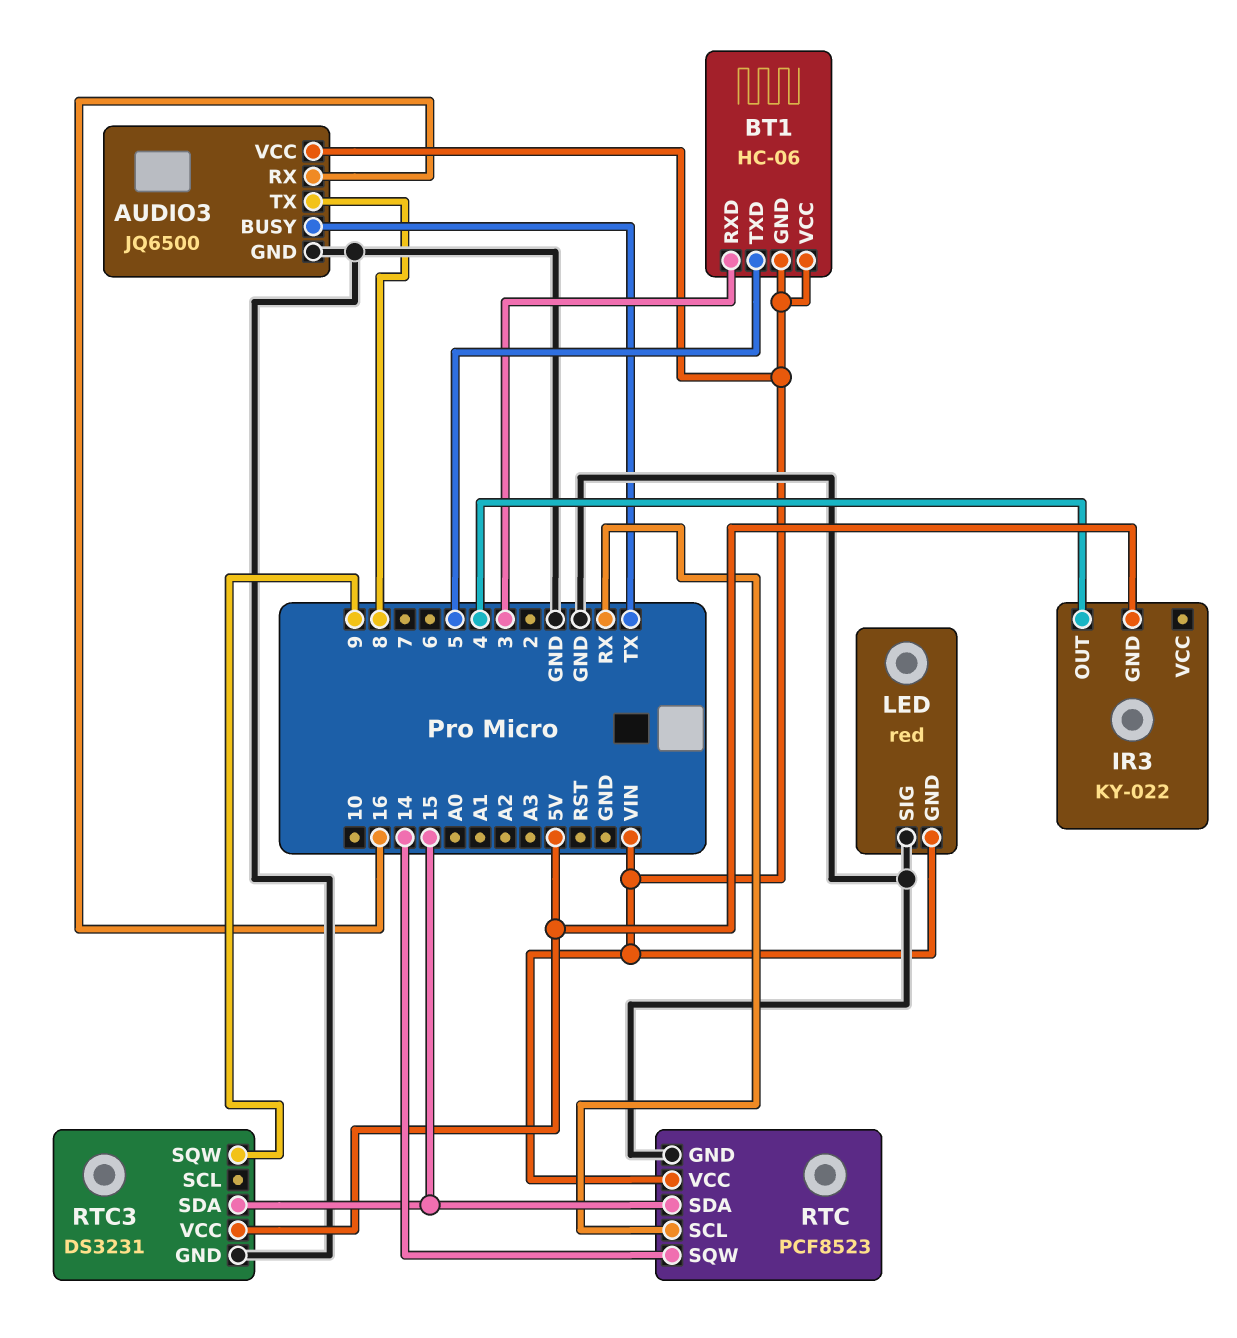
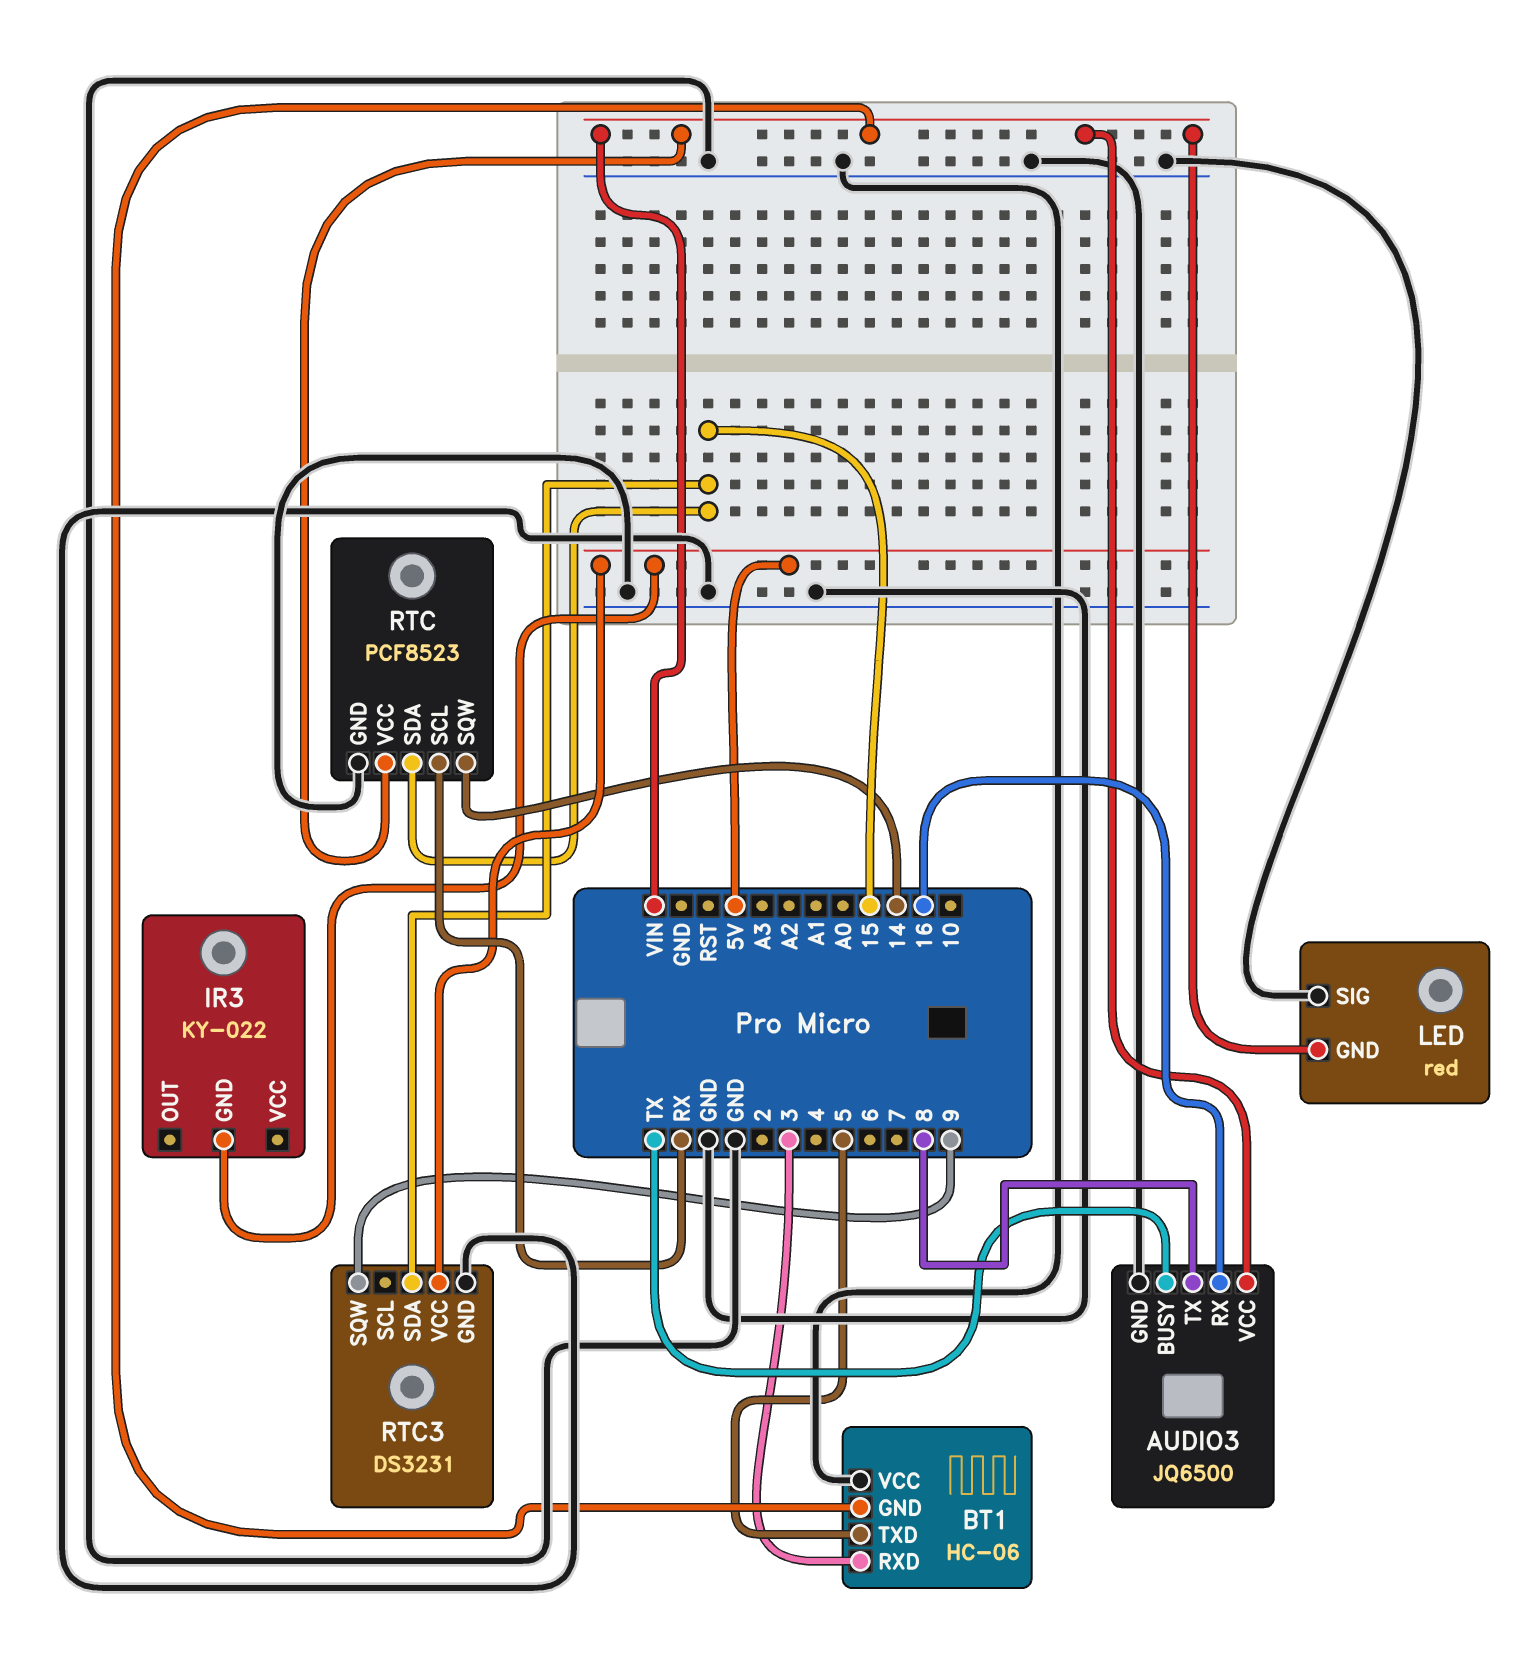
BT1 pin VCC: VIN -> GND
IR3 pin OUT: 4 -> none

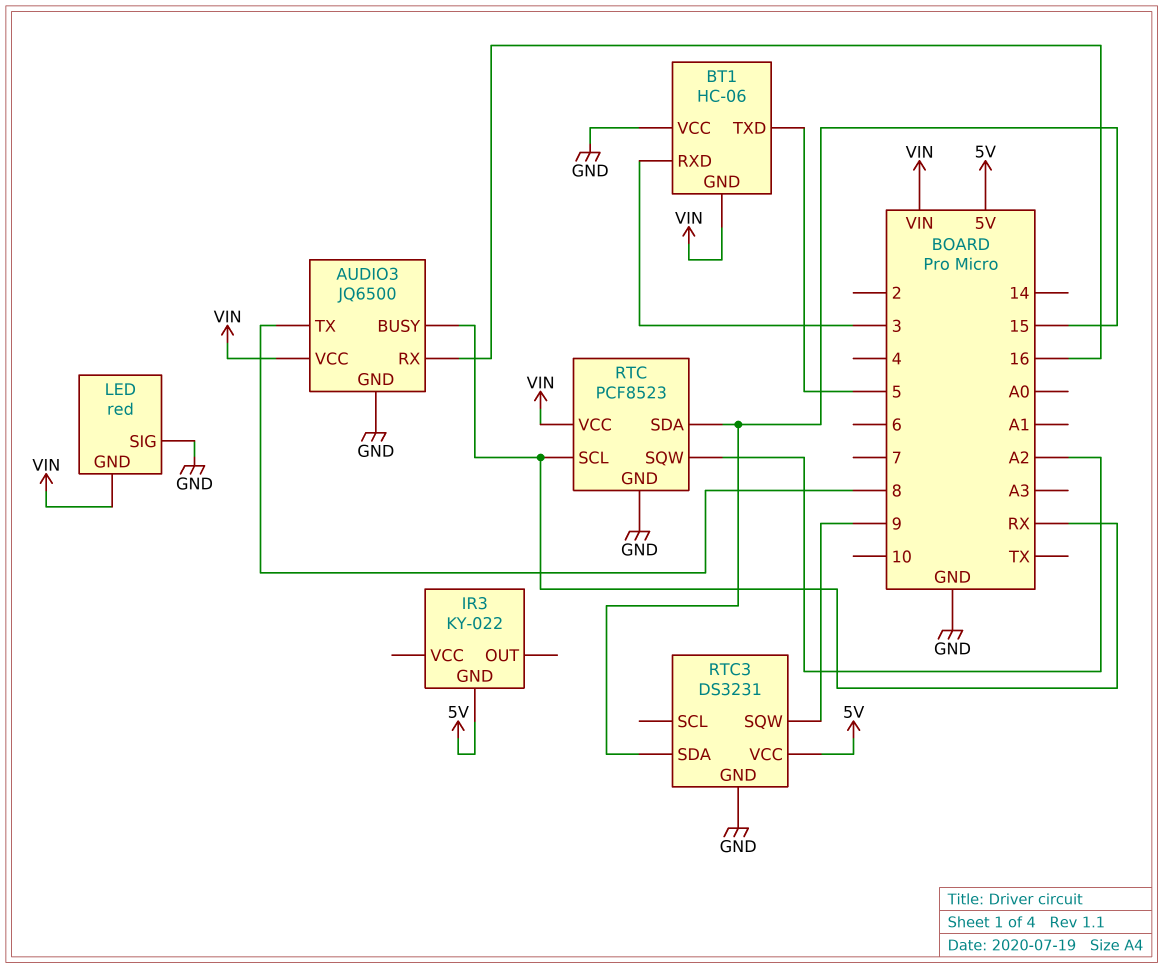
AUDIO3 pin BUSY: TX -> RX
RTC pin SQW: 14 -> A2

